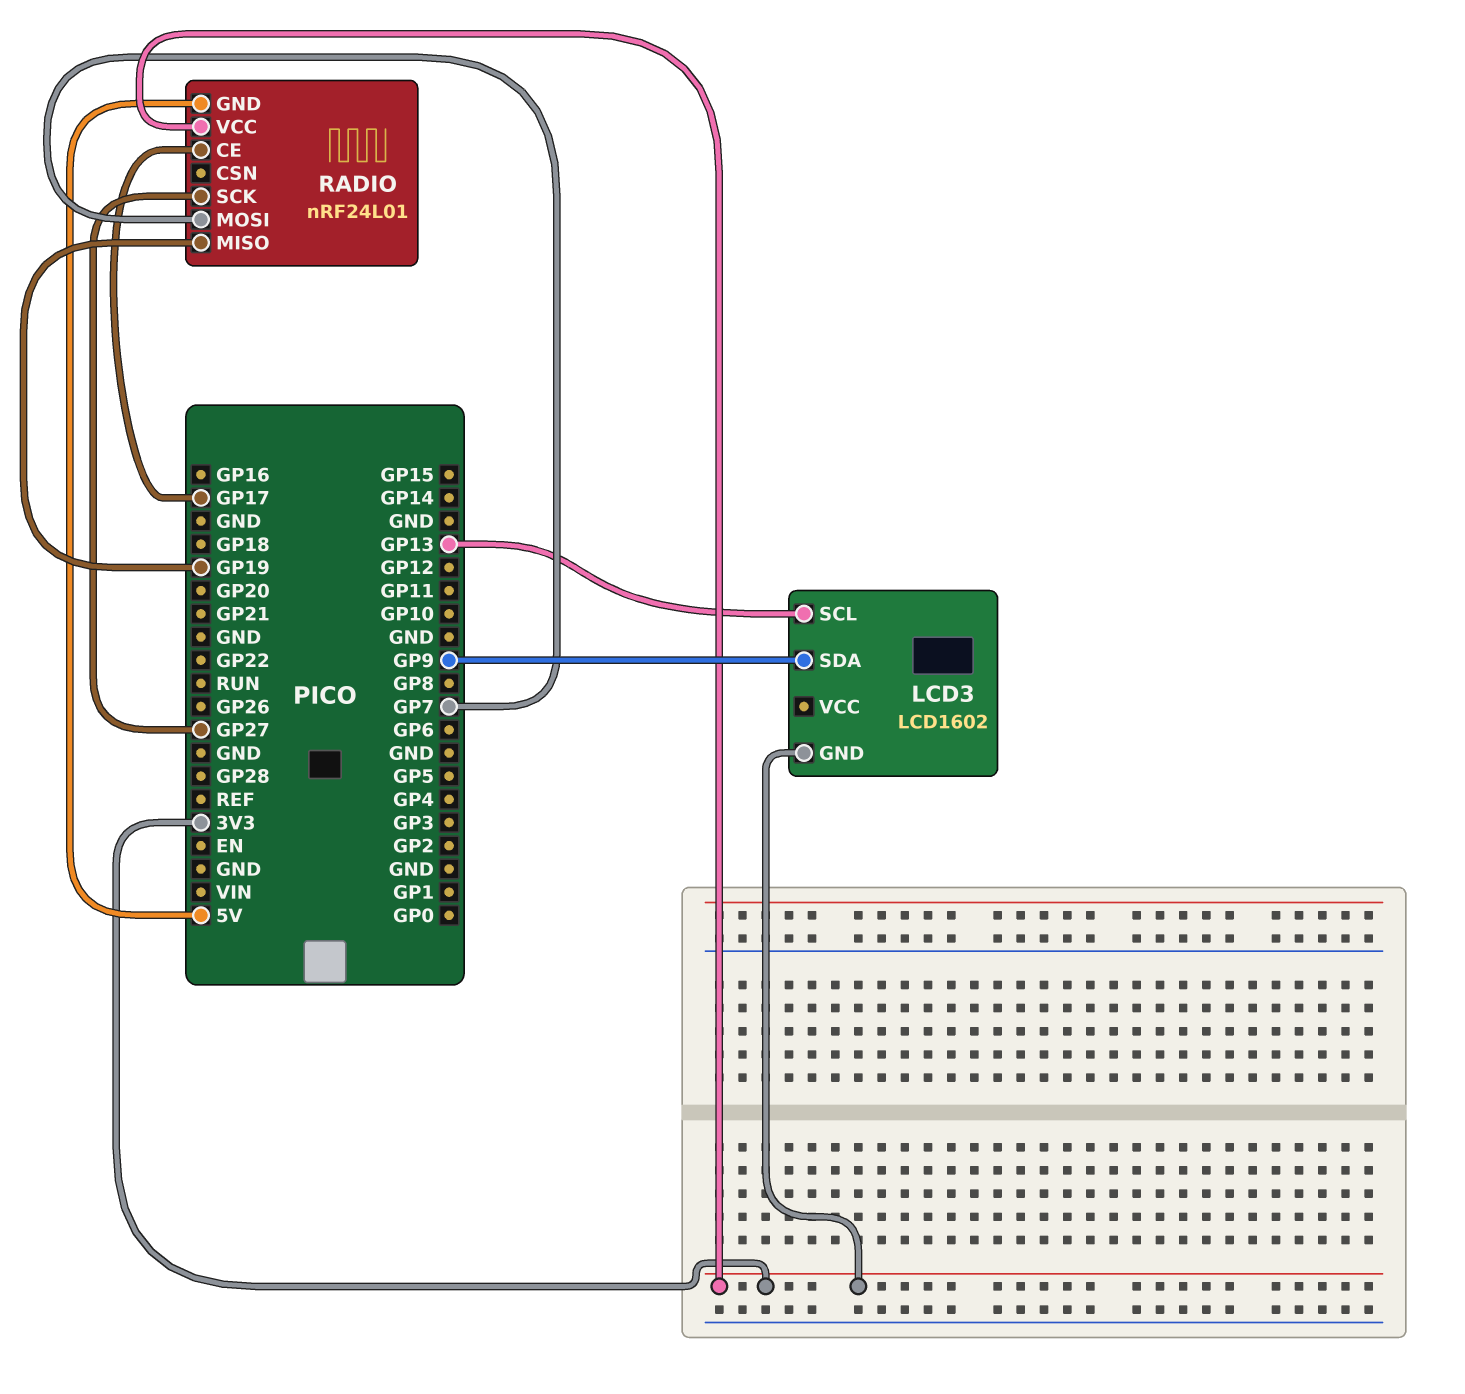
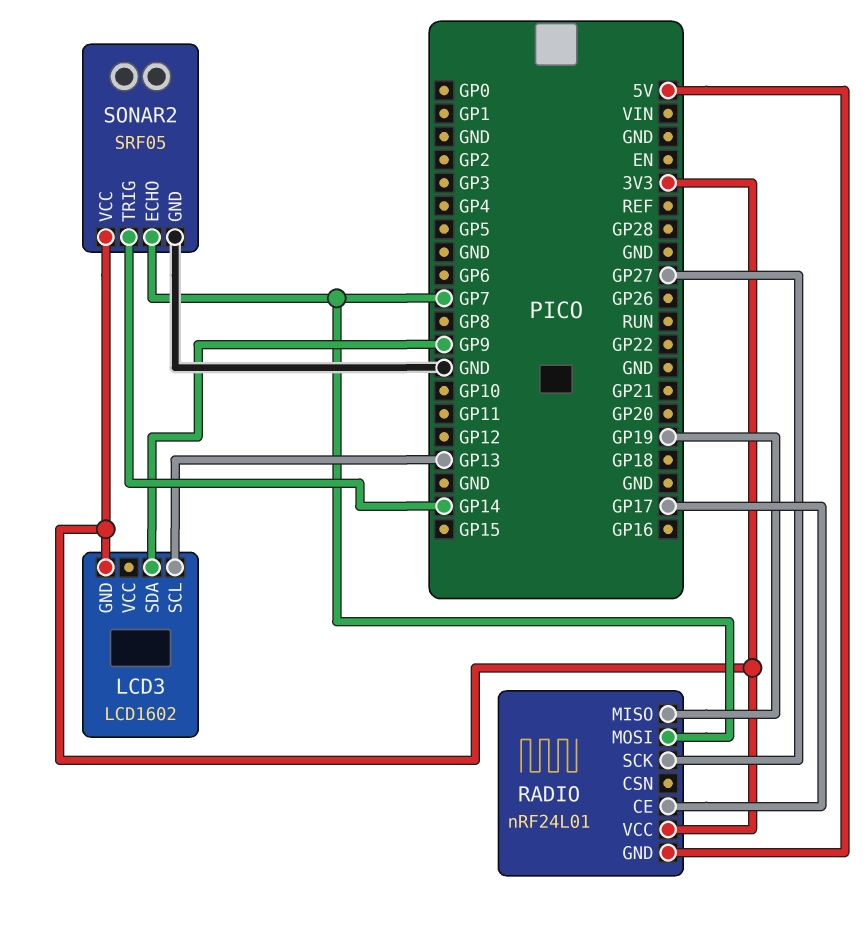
SONAR2: none -> SRF05
SONAR2 pin ECHO: none -> GP7
SONAR2 pin GND: none -> GND
SONAR2 pin TRIG: none -> GP14
SONAR2 pin VCC: none -> 3V3

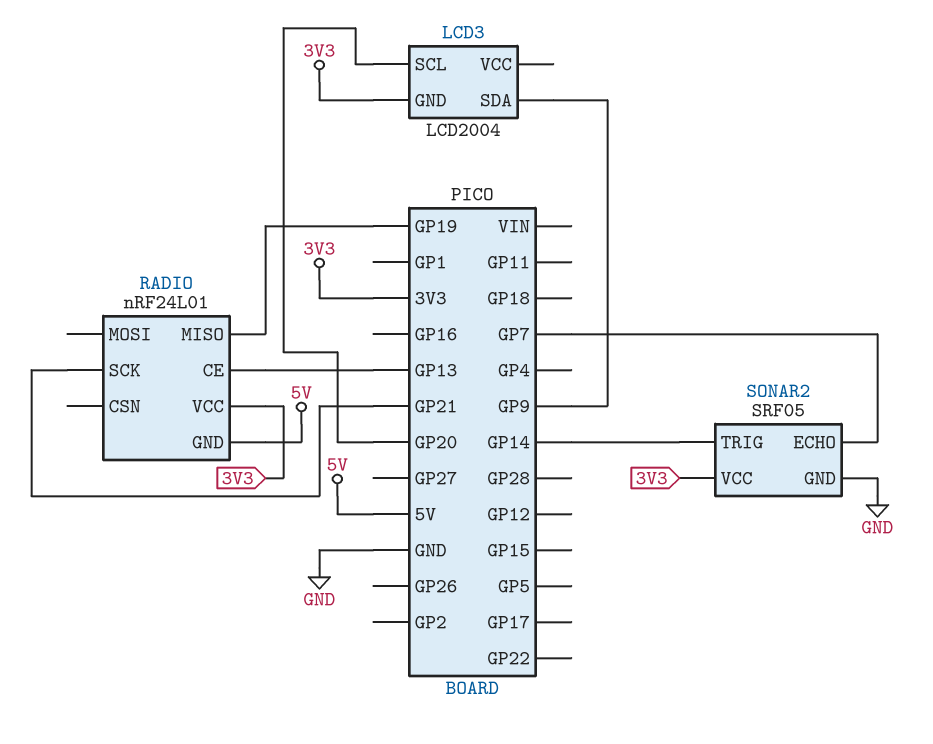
LCD3: LCD1602 -> LCD2004
LCD3 pin SCL: GP13 -> GP20
RADIO pin CE: GP17 -> GP13
RADIO pin MOSI: GP7 -> none
RADIO pin SCK: GP27 -> GP21

